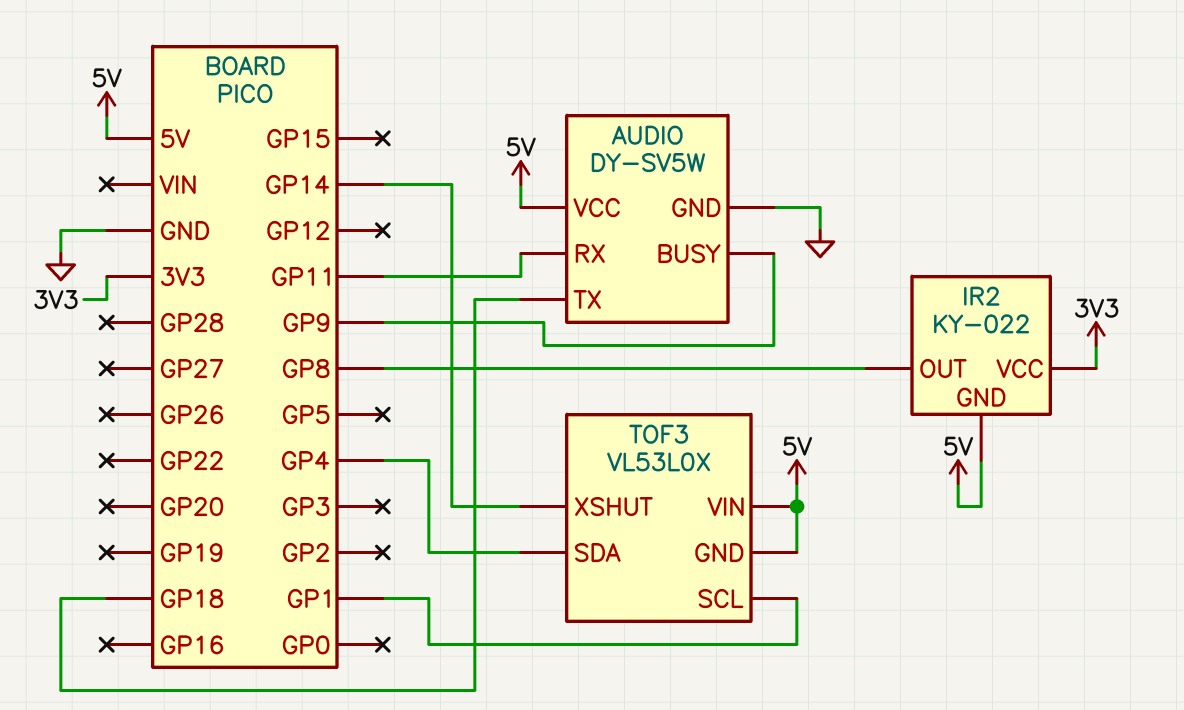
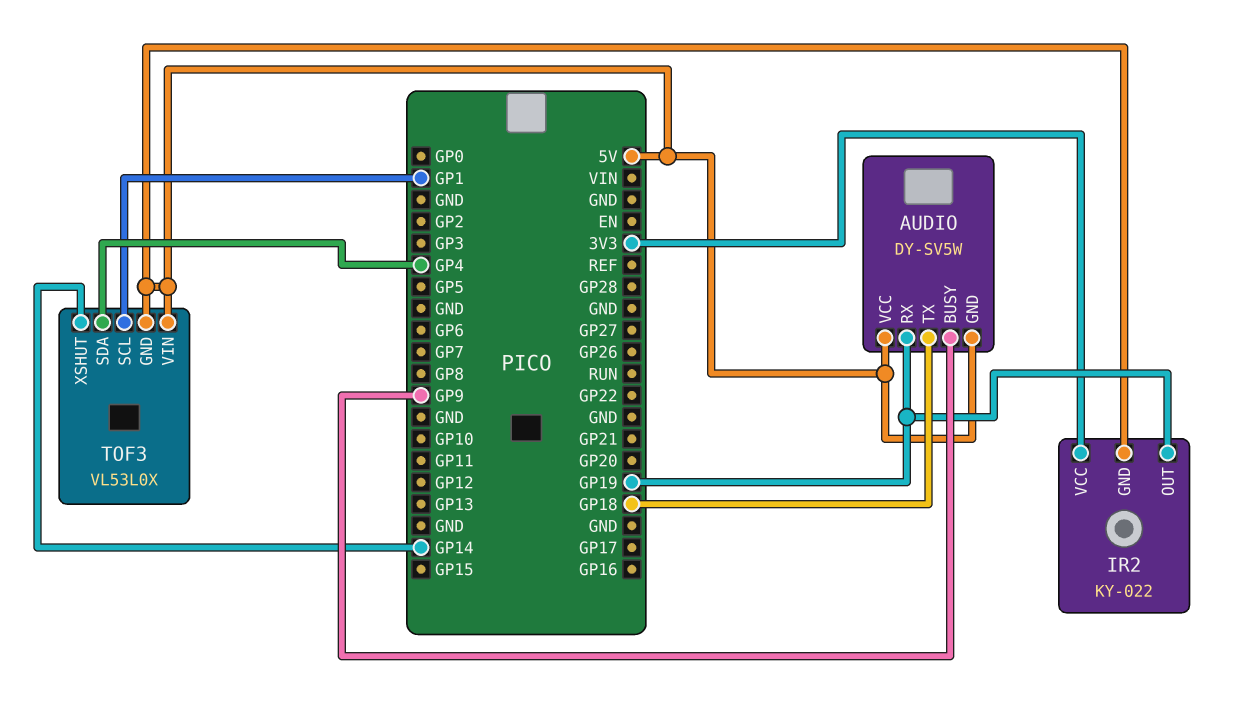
AUDIO pin GND: GND -> 5V
AUDIO pin RX: GP11 -> GP19
IR2 pin OUT: GP8 -> GP19

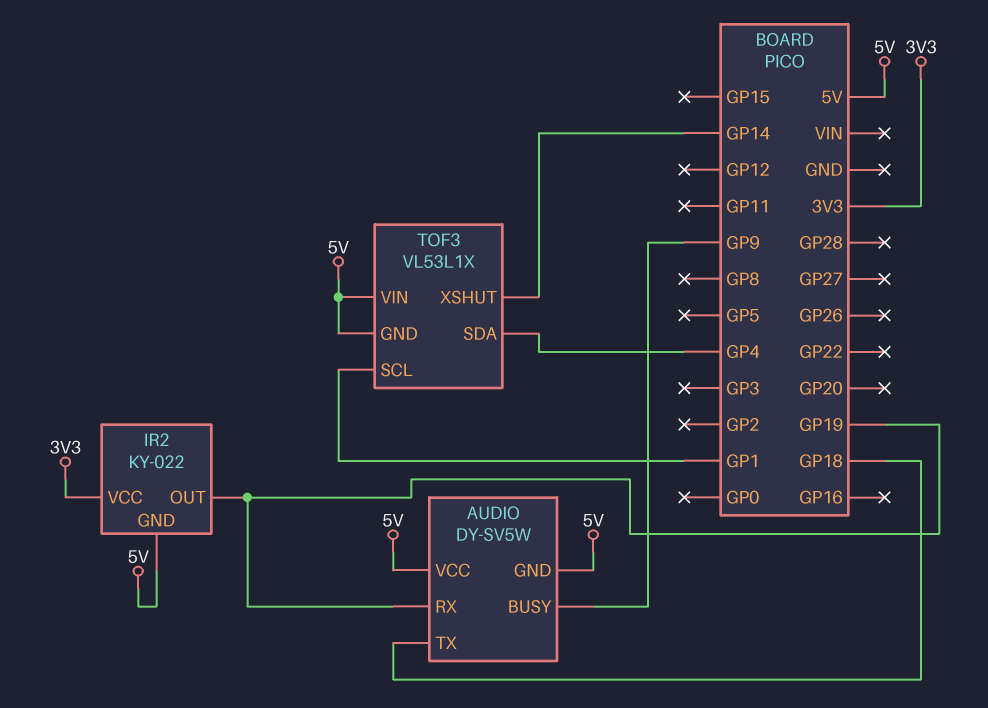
TOF3: VL53L0X -> VL53L1X

